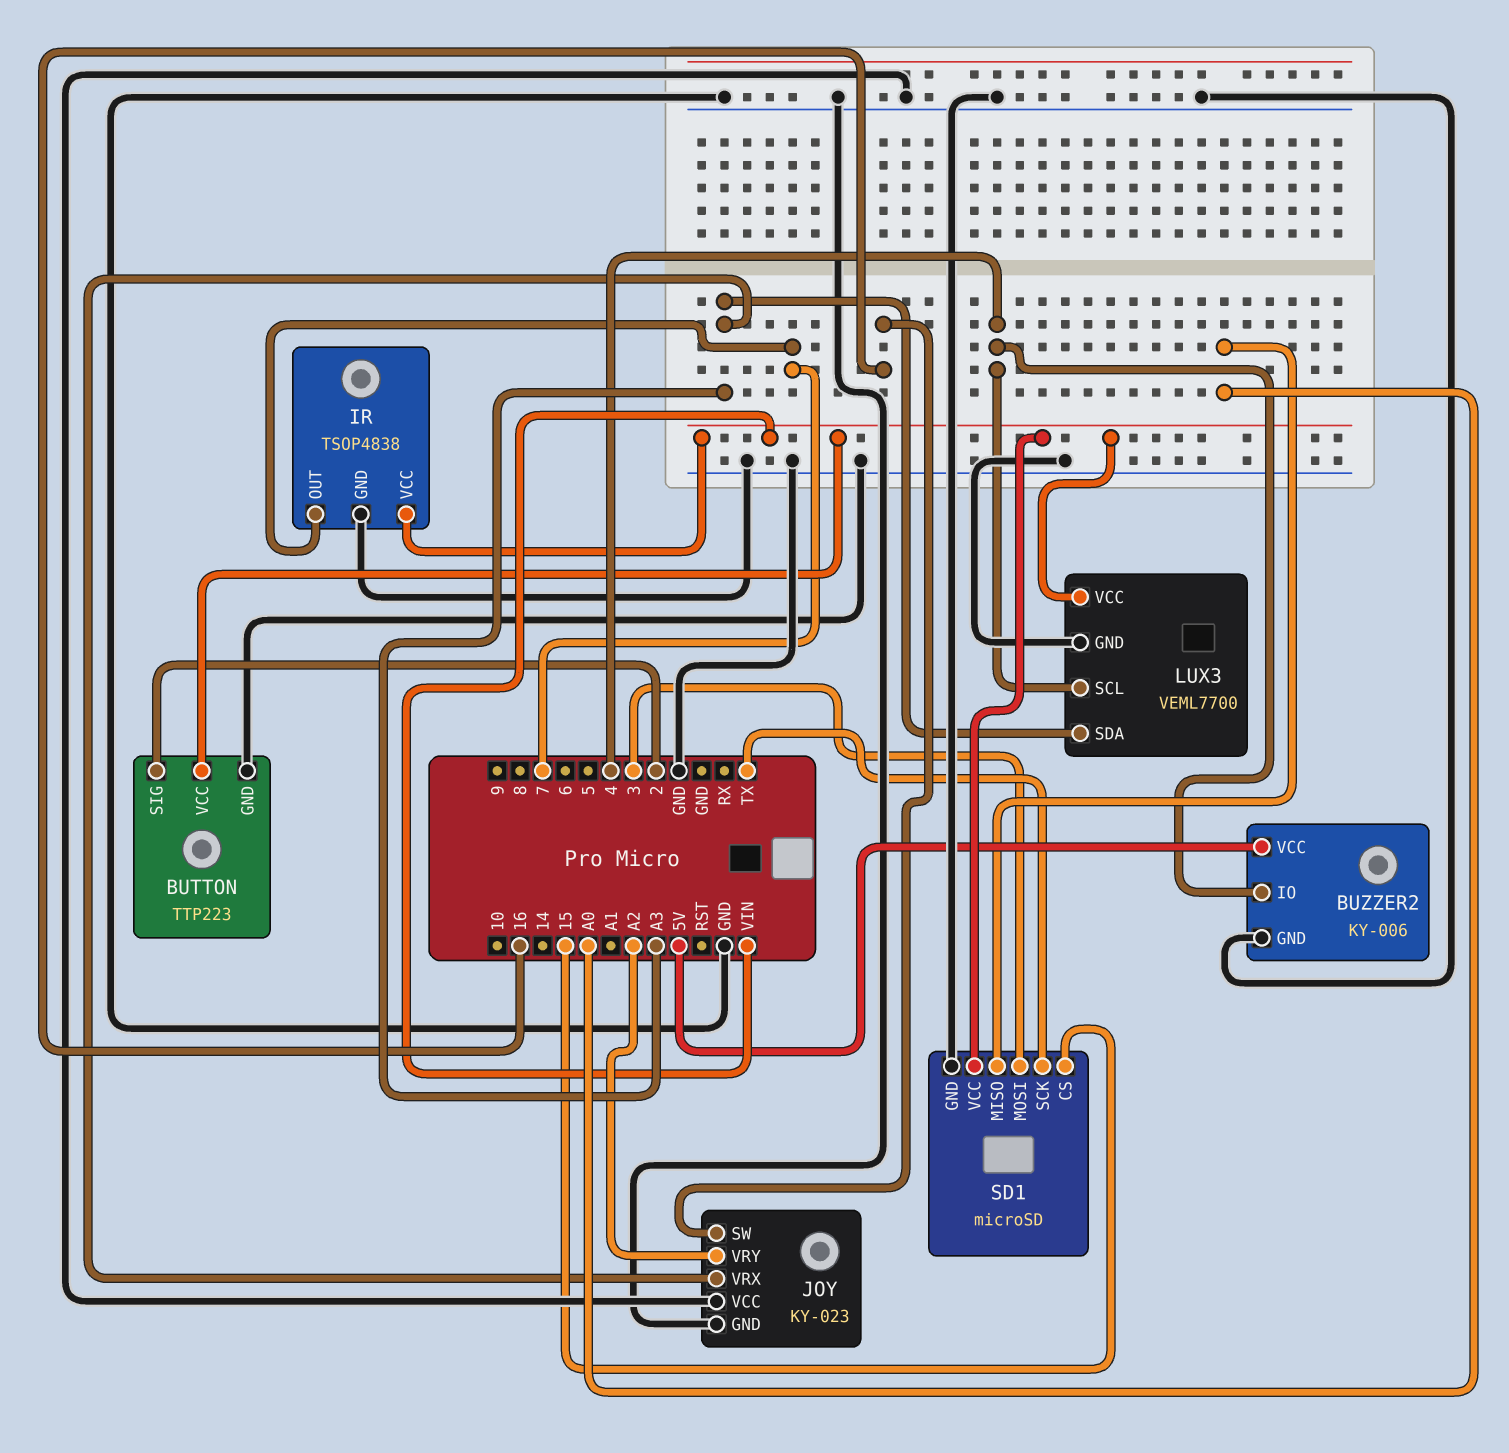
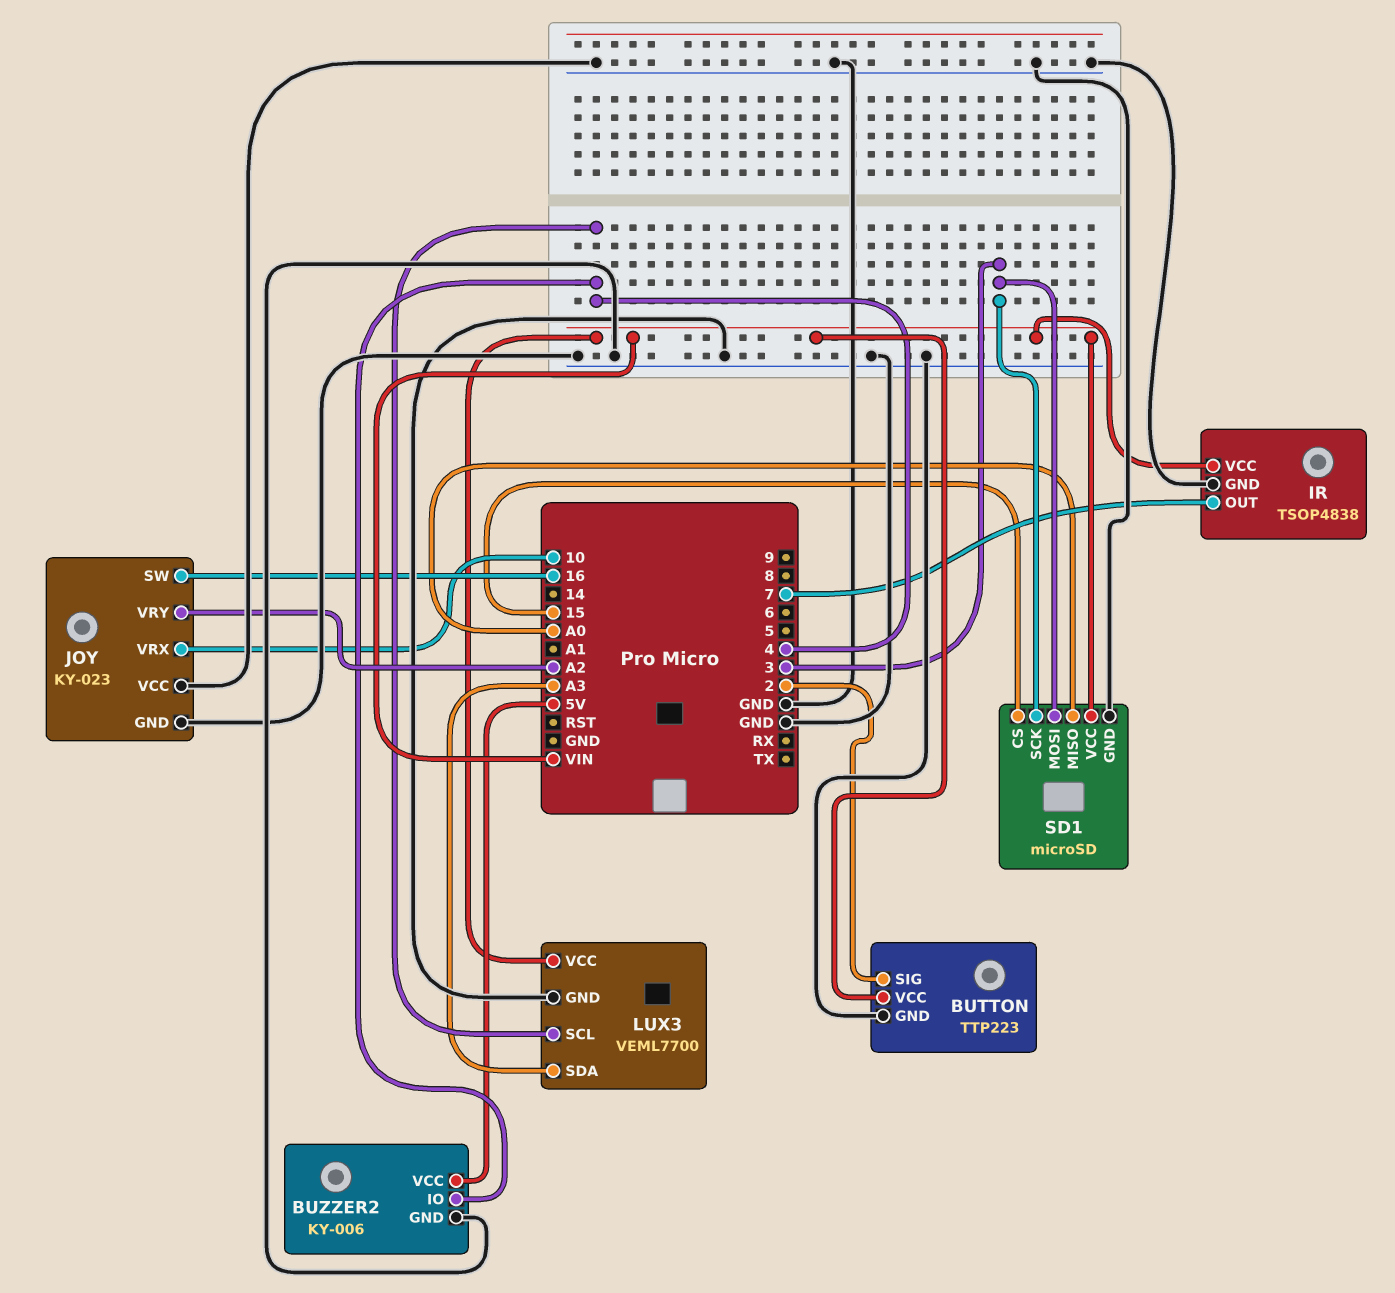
JOY pin VRX: A3 -> 10
SD1 pin SCK: TX -> 3

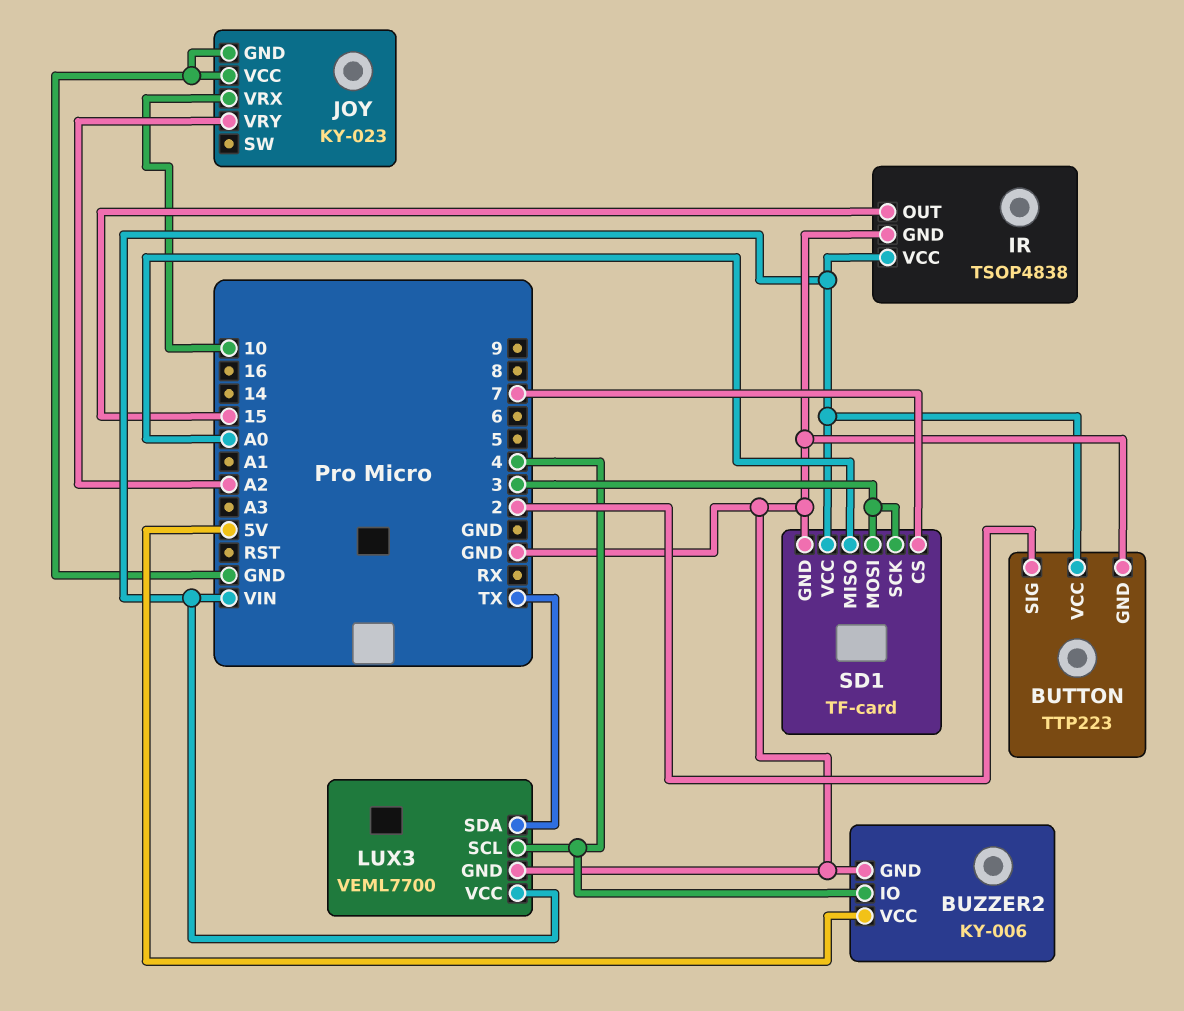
IR pin OUT: 7 -> 15
JOY pin SW: 16 -> none
LUX3 pin SDA: A3 -> TX
SD1: microSD -> TF-card
SD1 pin CS: 15 -> 7

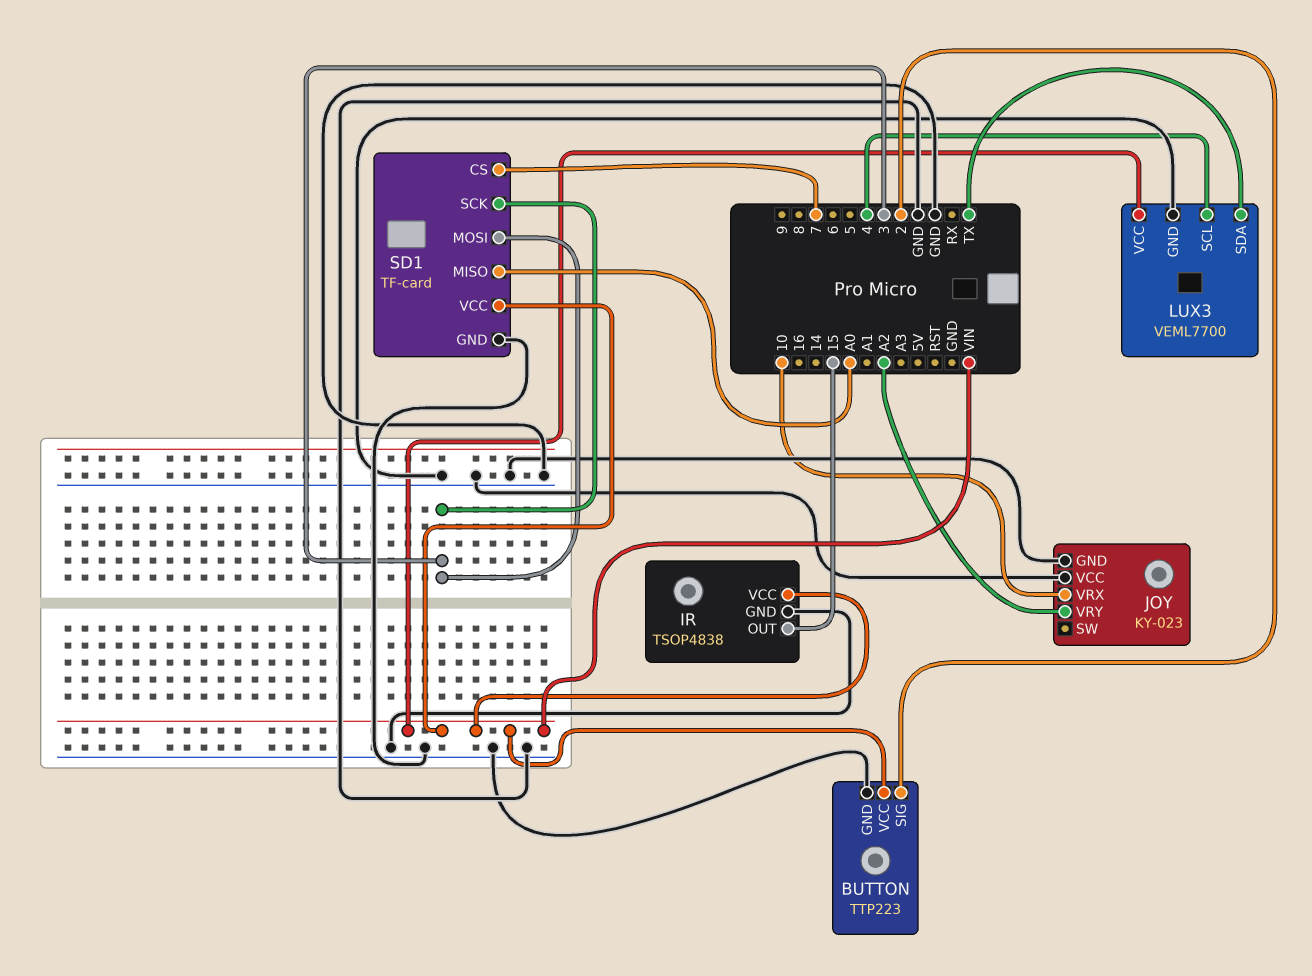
BUZZER2: KY-006 -> none
BUZZER2 pin GND: GND -> none
BUZZER2 pin IO: 4 -> none
BUZZER2 pin VCC: 5V -> none

